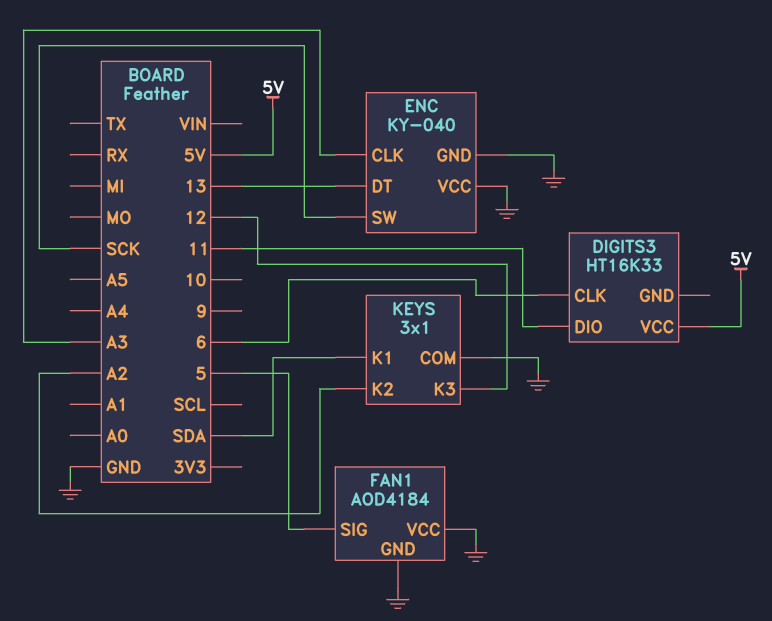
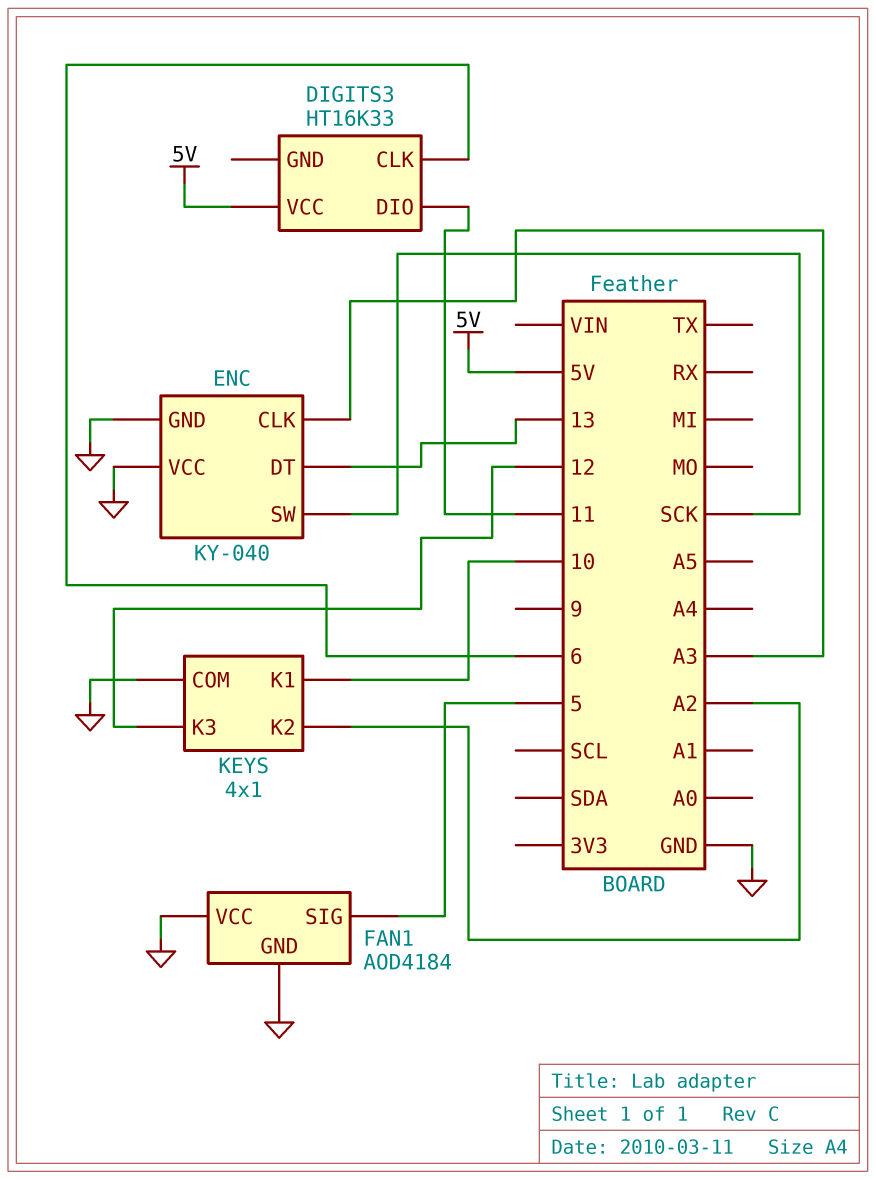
KEYS: 3x1 -> 4x1
KEYS pin K1: SDA -> 10

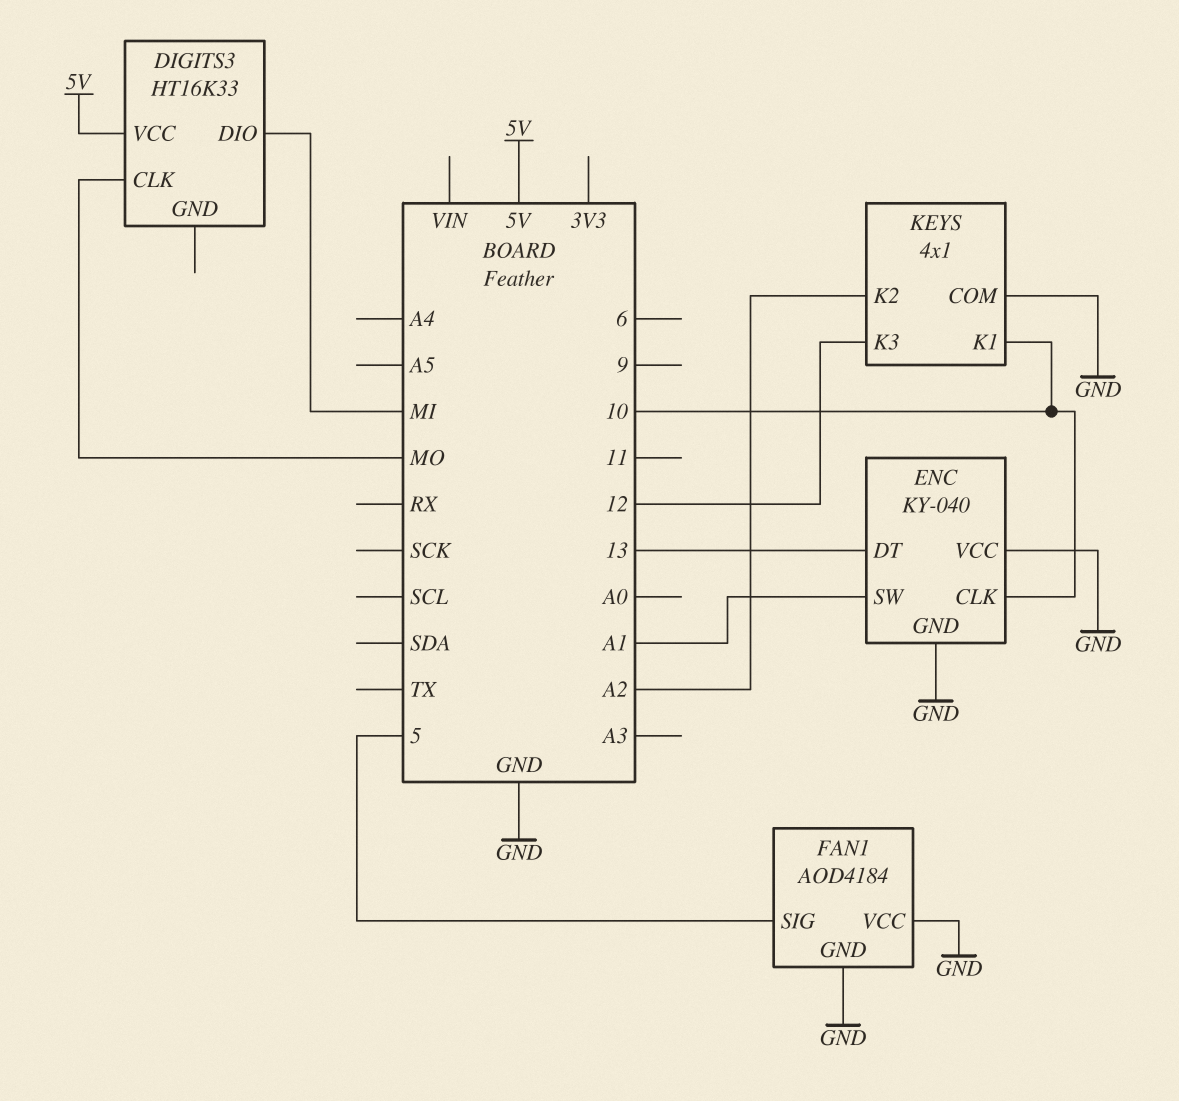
DIGITS3 pin CLK: 6 -> MO
DIGITS3 pin DIO: 11 -> MI
ENC pin CLK: A3 -> 10
ENC pin SW: SCK -> A1

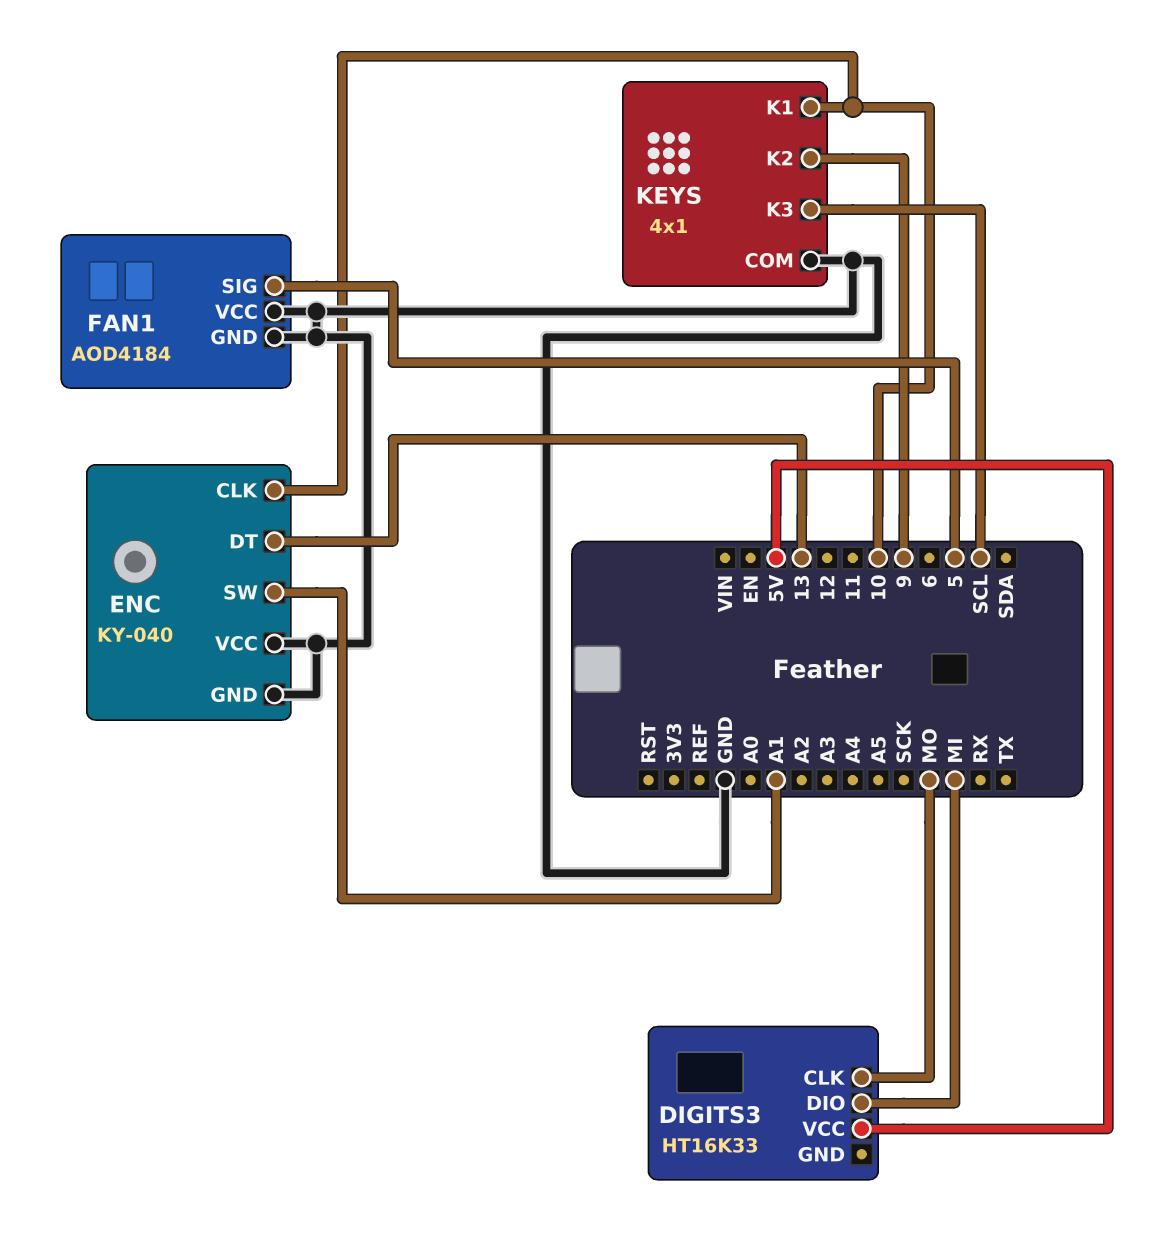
KEYS pin K2: A2 -> 9
KEYS pin K3: 12 -> SCL

